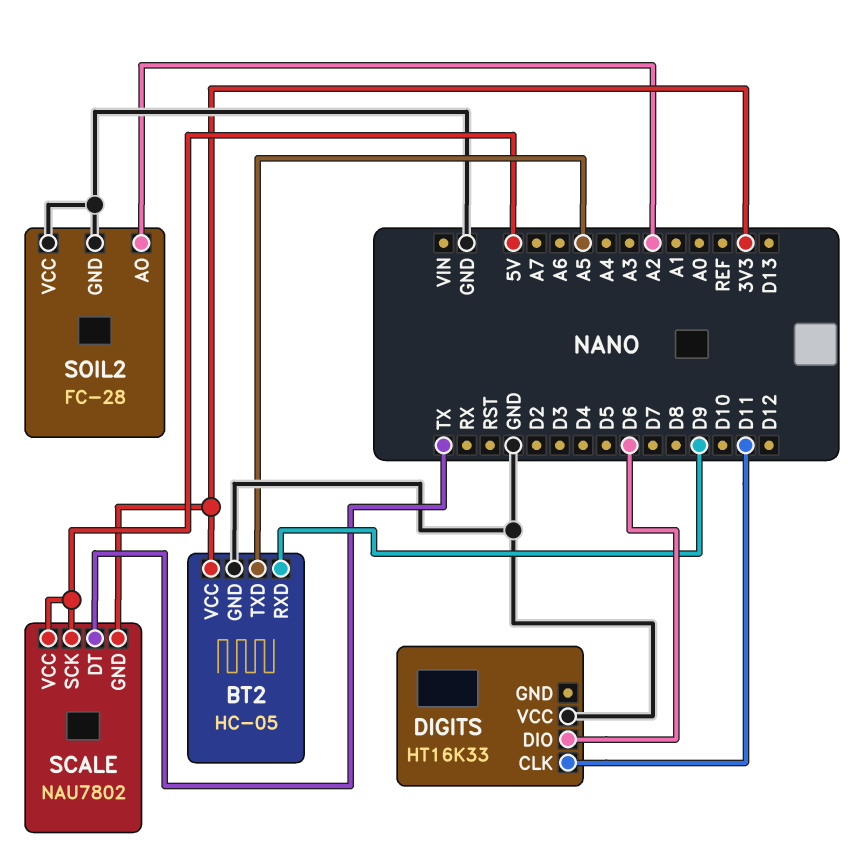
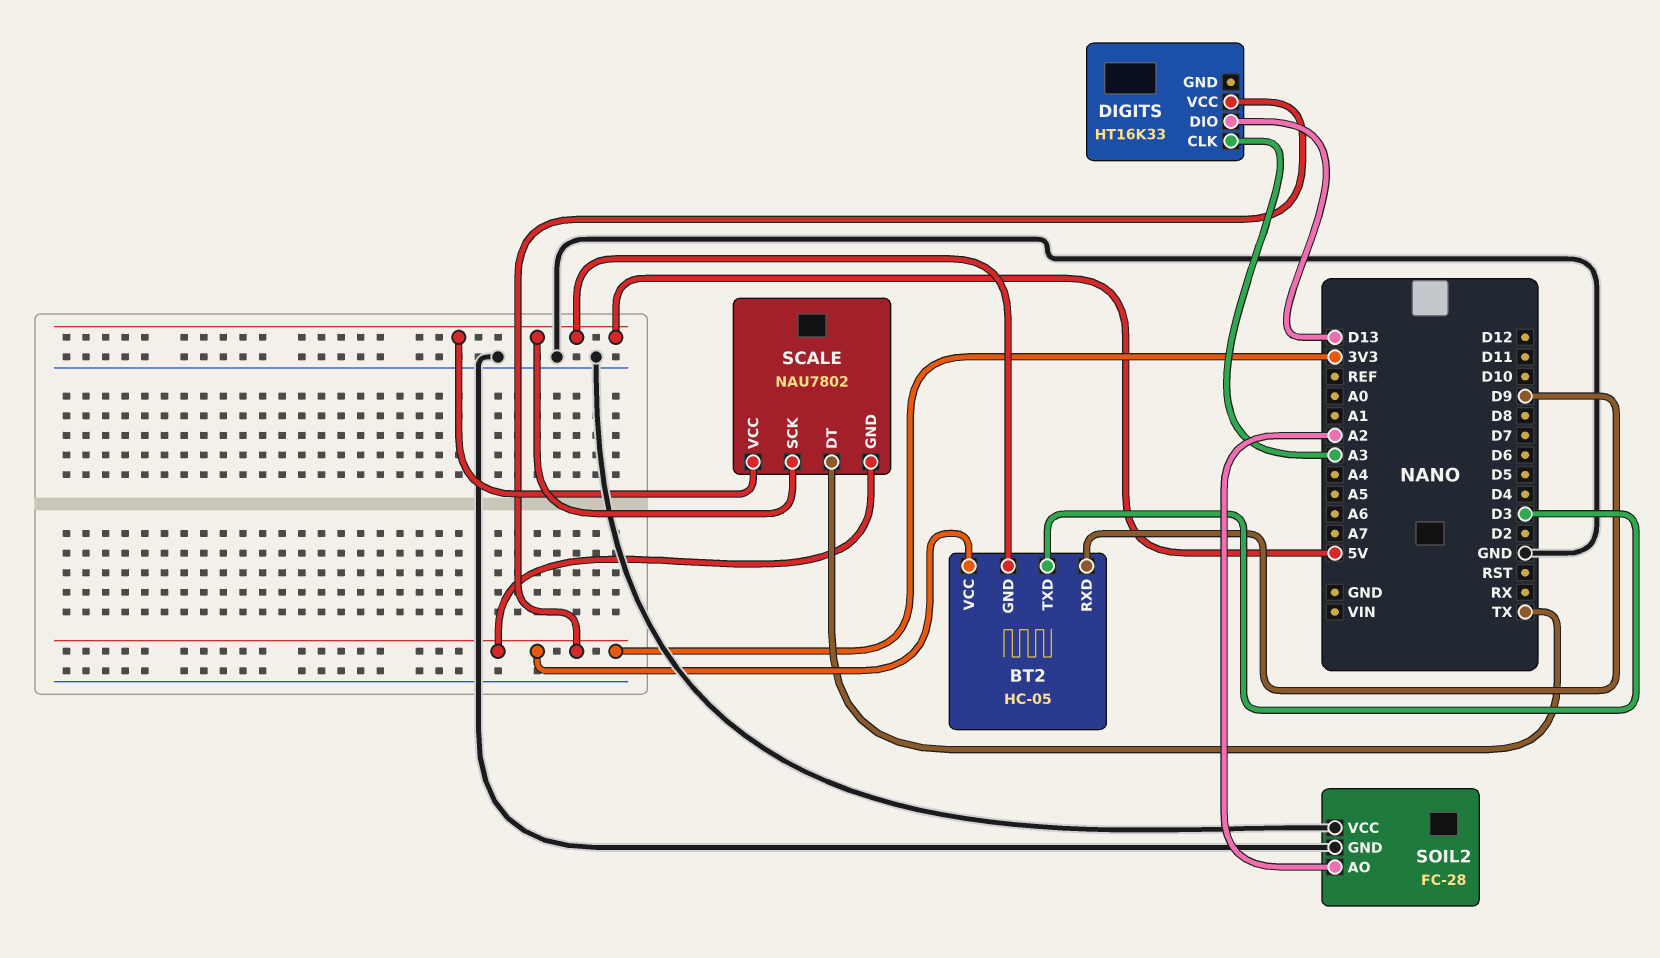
BT2 pin GND: GND -> 5V
BT2 pin TXD: A5 -> D3
DIGITS pin CLK: D11 -> A3
DIGITS pin DIO: D6 -> D13
DIGITS pin VCC: GND -> 3V3

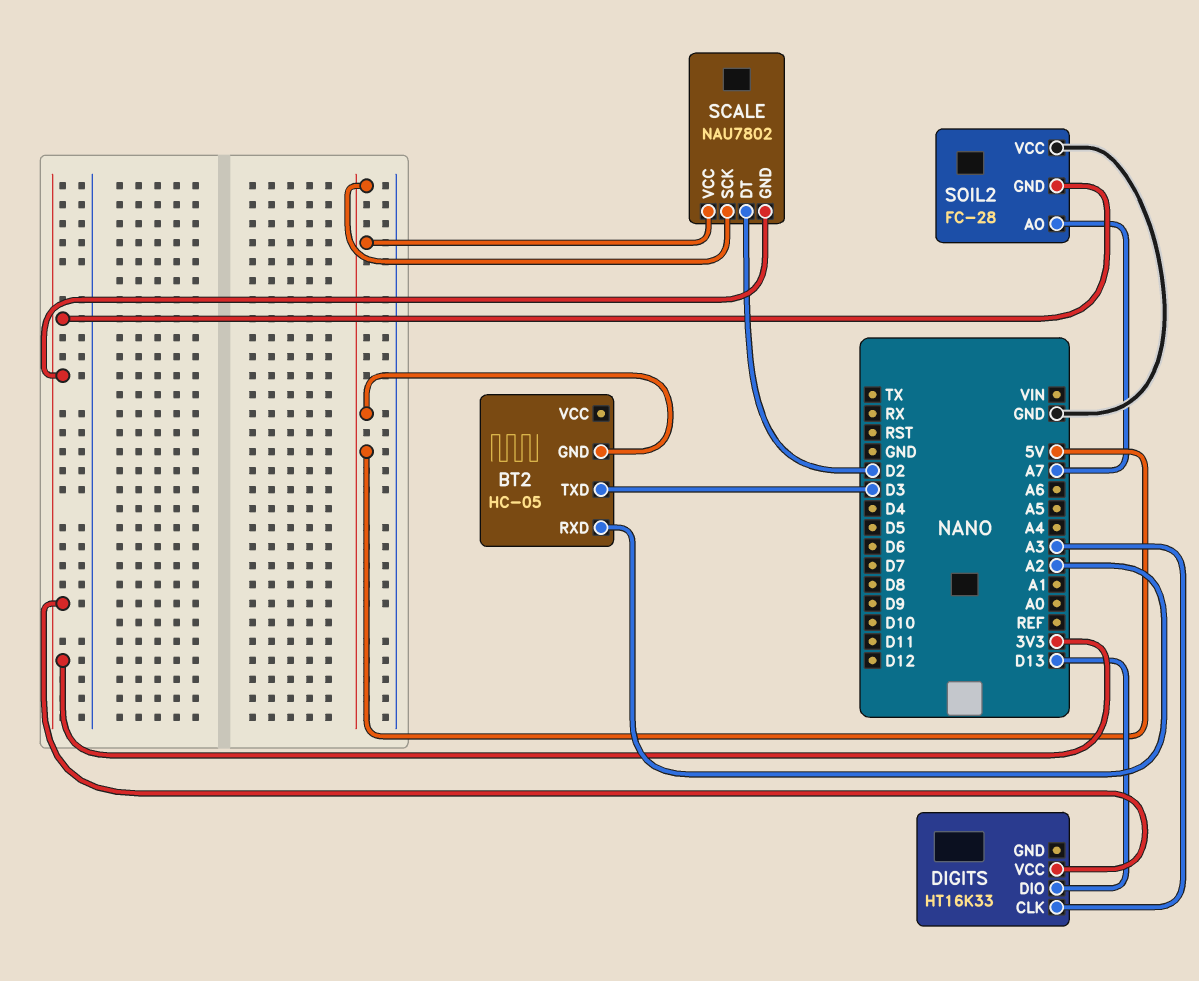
BT2 pin RXD: D9 -> A2
BT2 pin VCC: 3V3 -> none
SCALE pin DT: TX -> D2
SOIL2 pin AO: A2 -> A7
SOIL2 pin GND: GND -> 3V3

